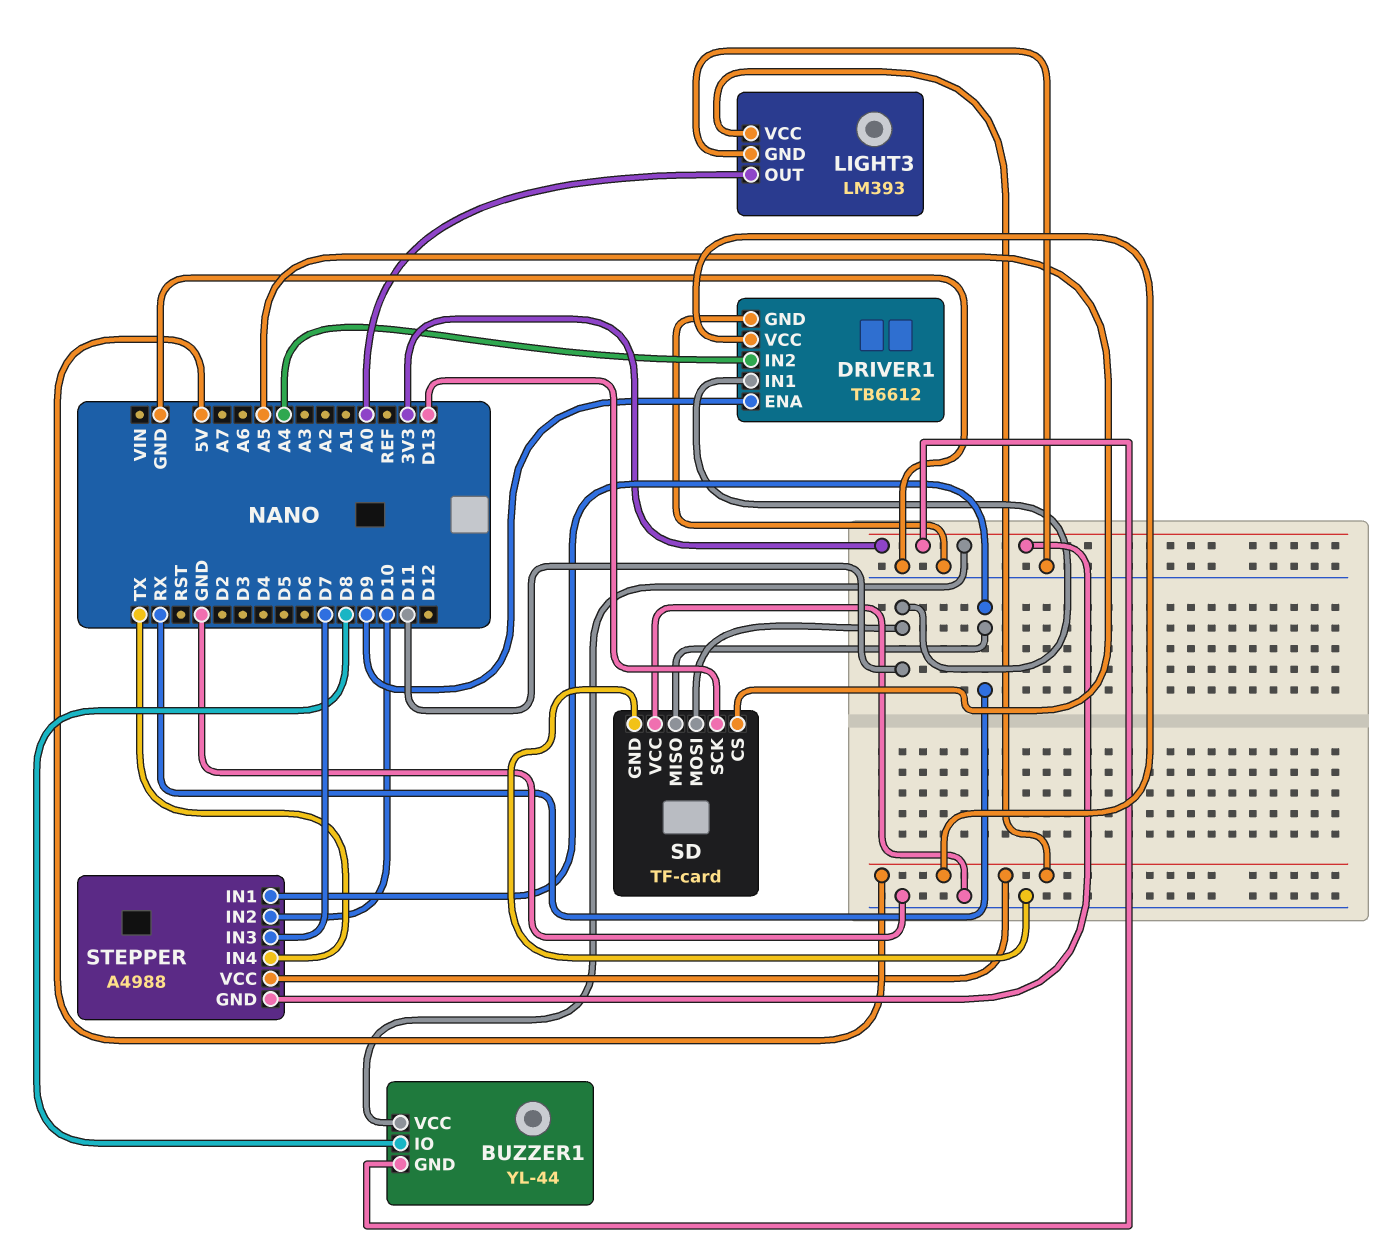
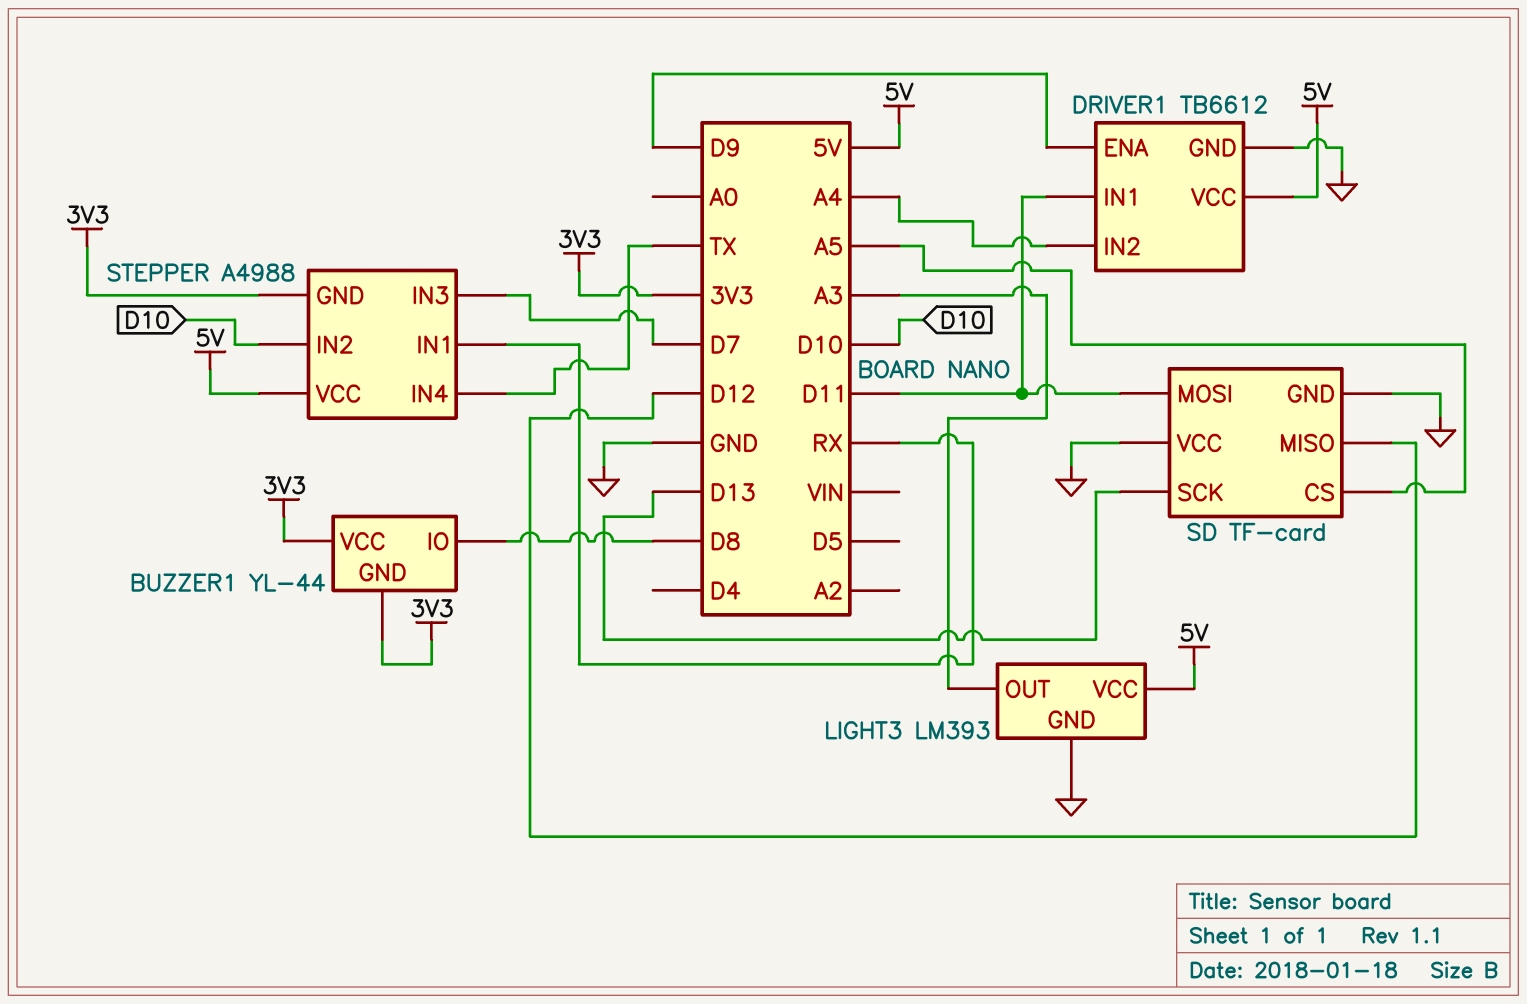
LIGHT3 pin OUT: A0 -> A3
SD pin MISO: RX -> D12

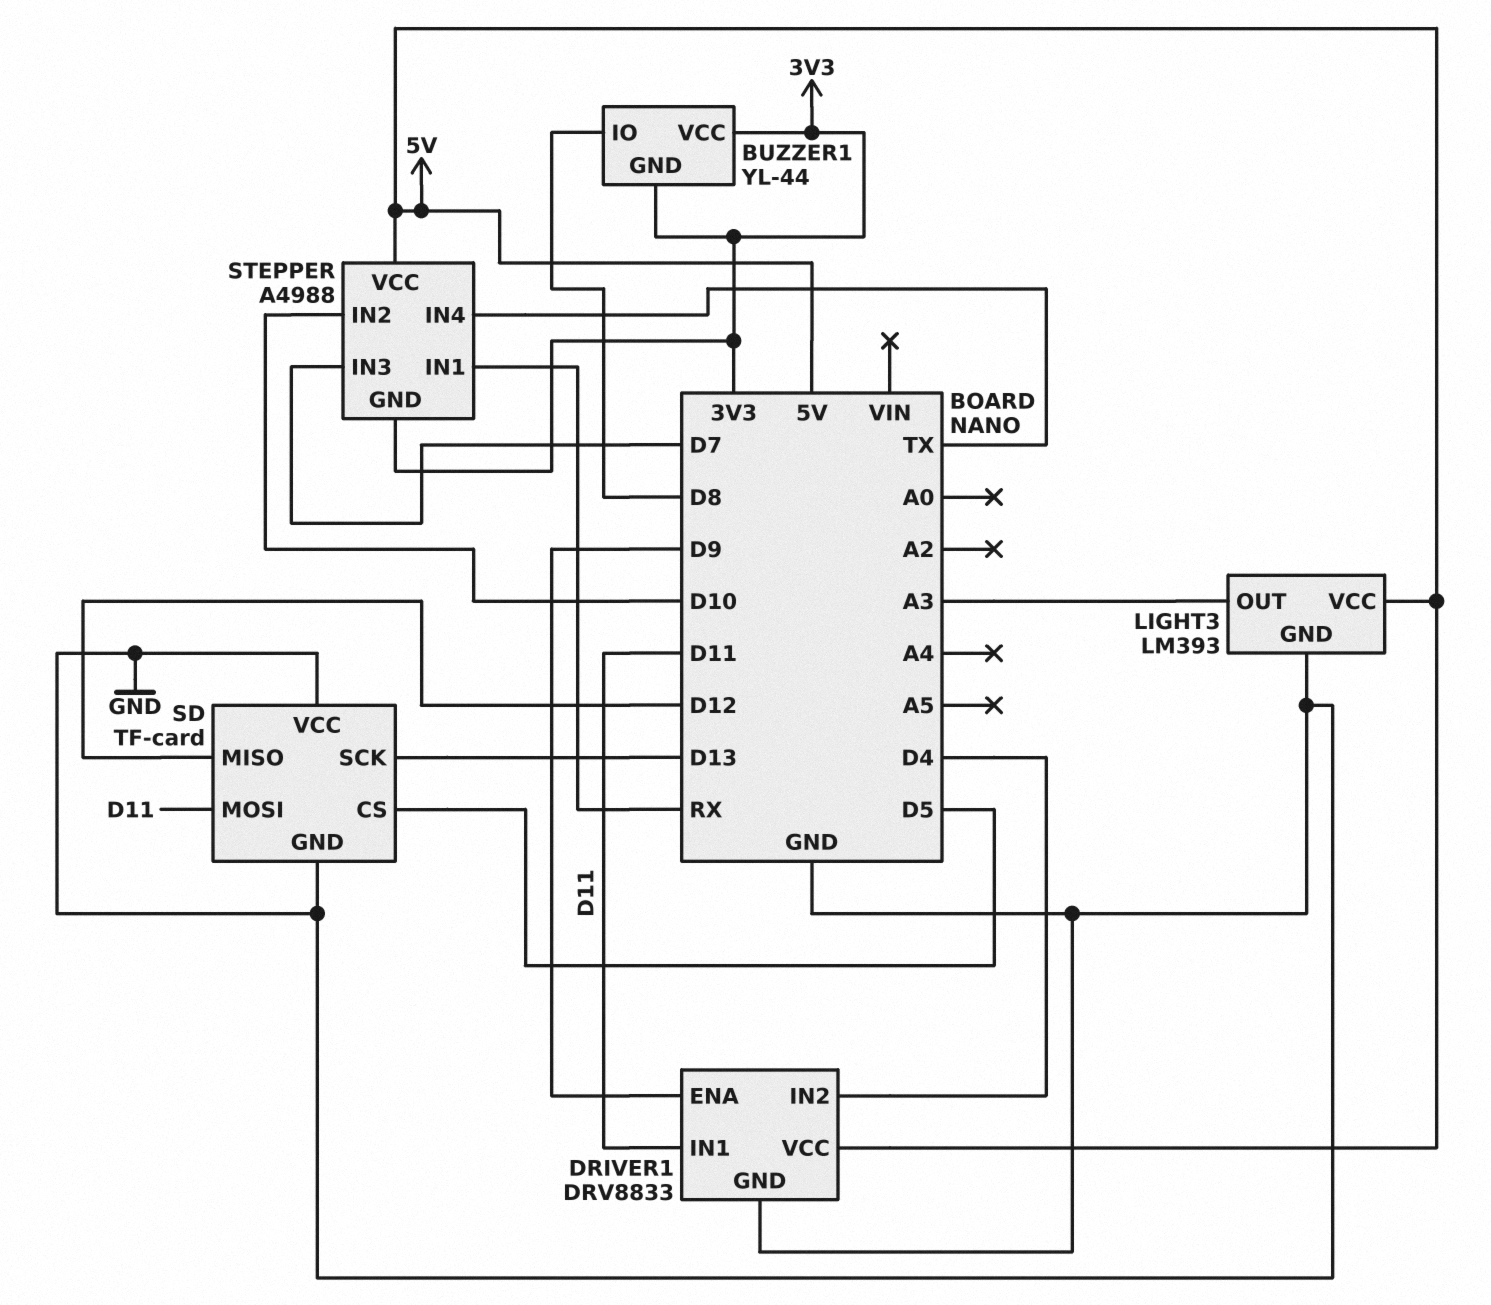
DRIVER1: TB6612 -> DRV8833
DRIVER1 pin IN2: A4 -> D4
SD pin CS: A5 -> D5

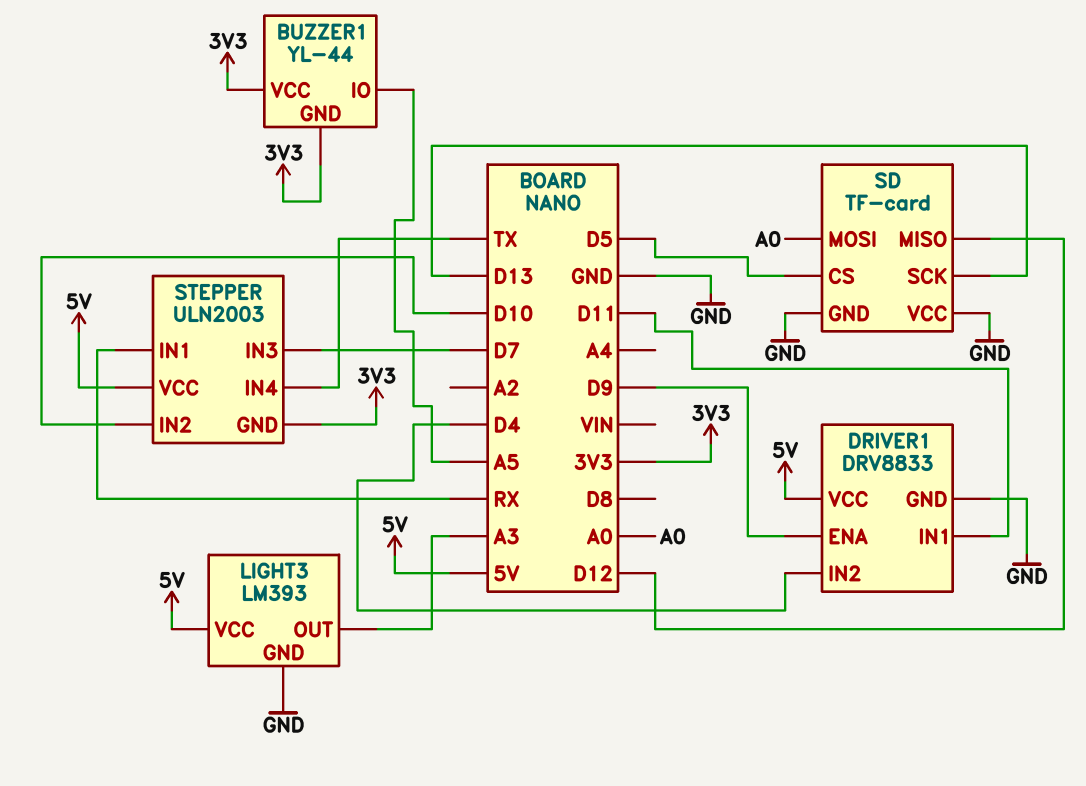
BUZZER1 pin IO: D8 -> A5
SD pin MOSI: D11 -> A0
STEPPER: A4988 -> ULN2003

